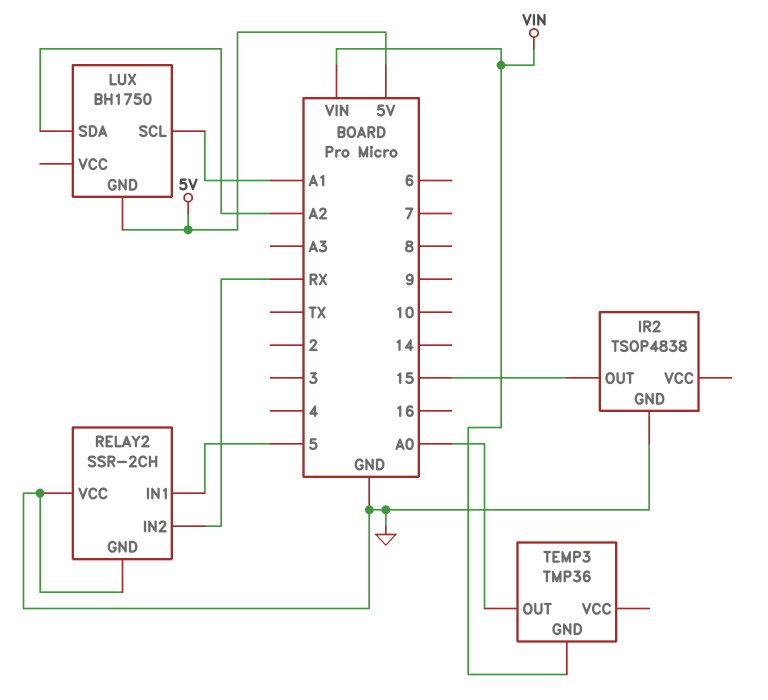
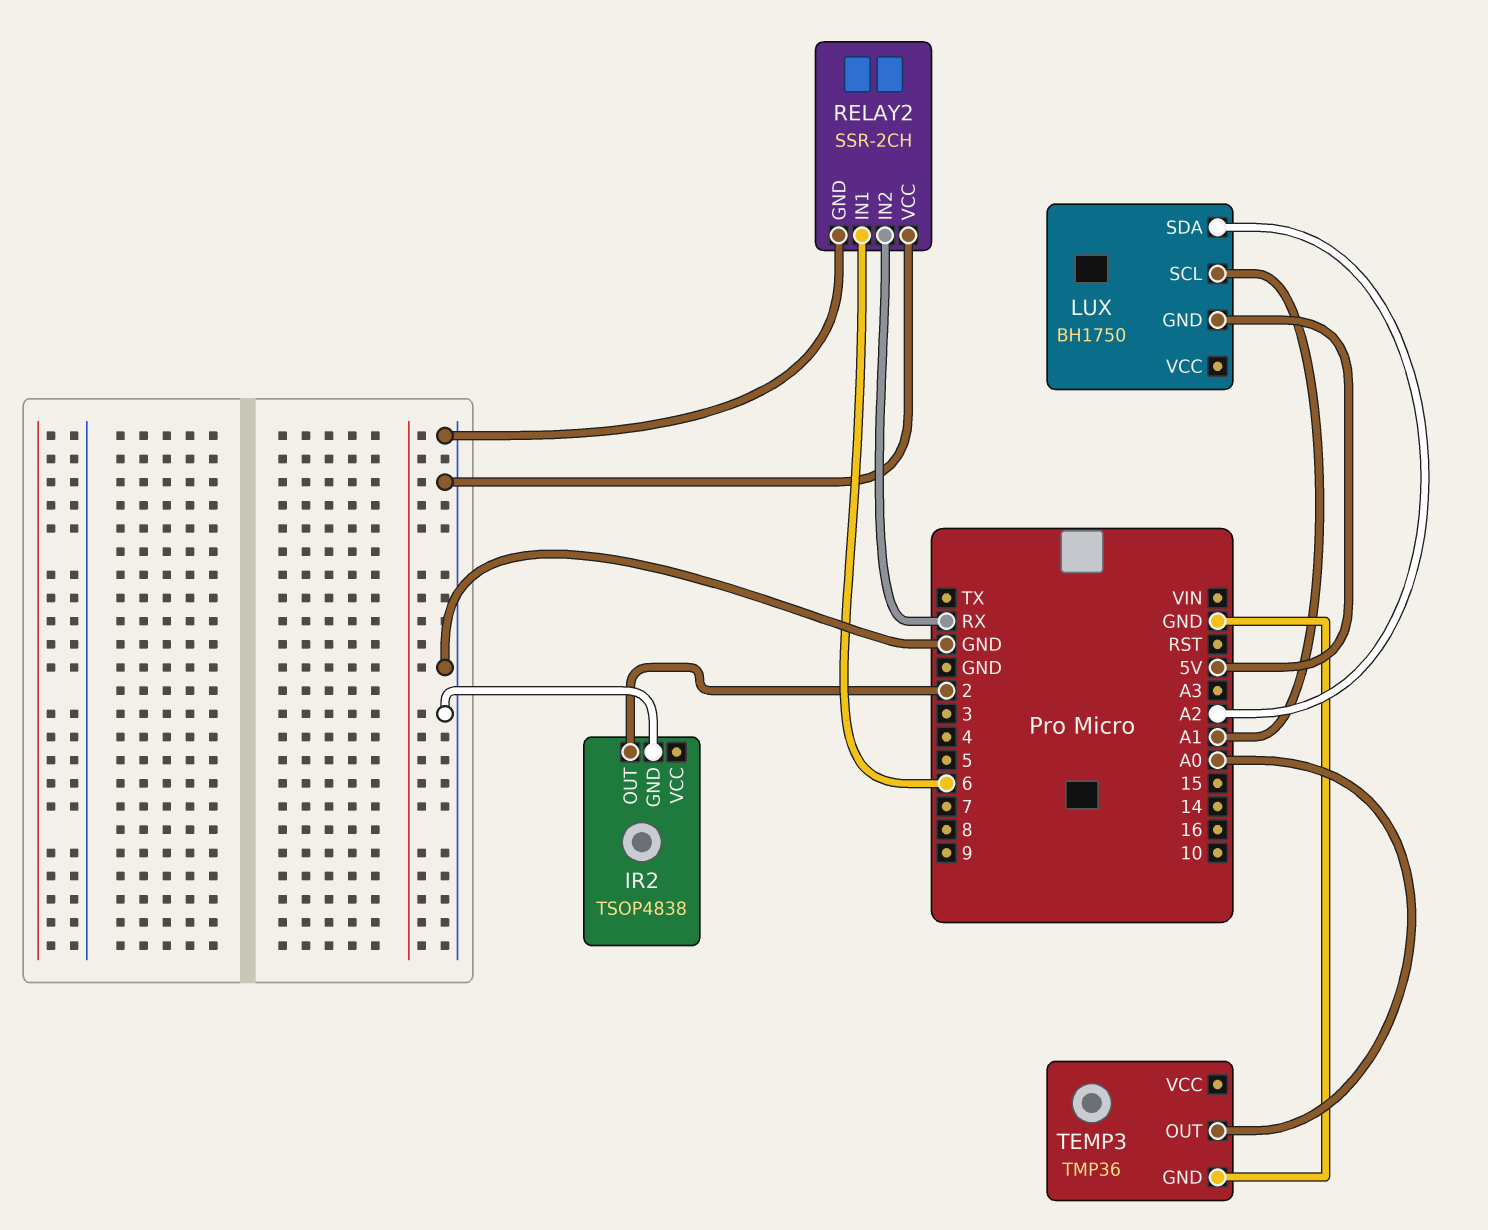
IR2 pin OUT: 15 -> 2
RELAY2 pin IN1: 5 -> 6
TEMP3 pin GND: VIN -> GND

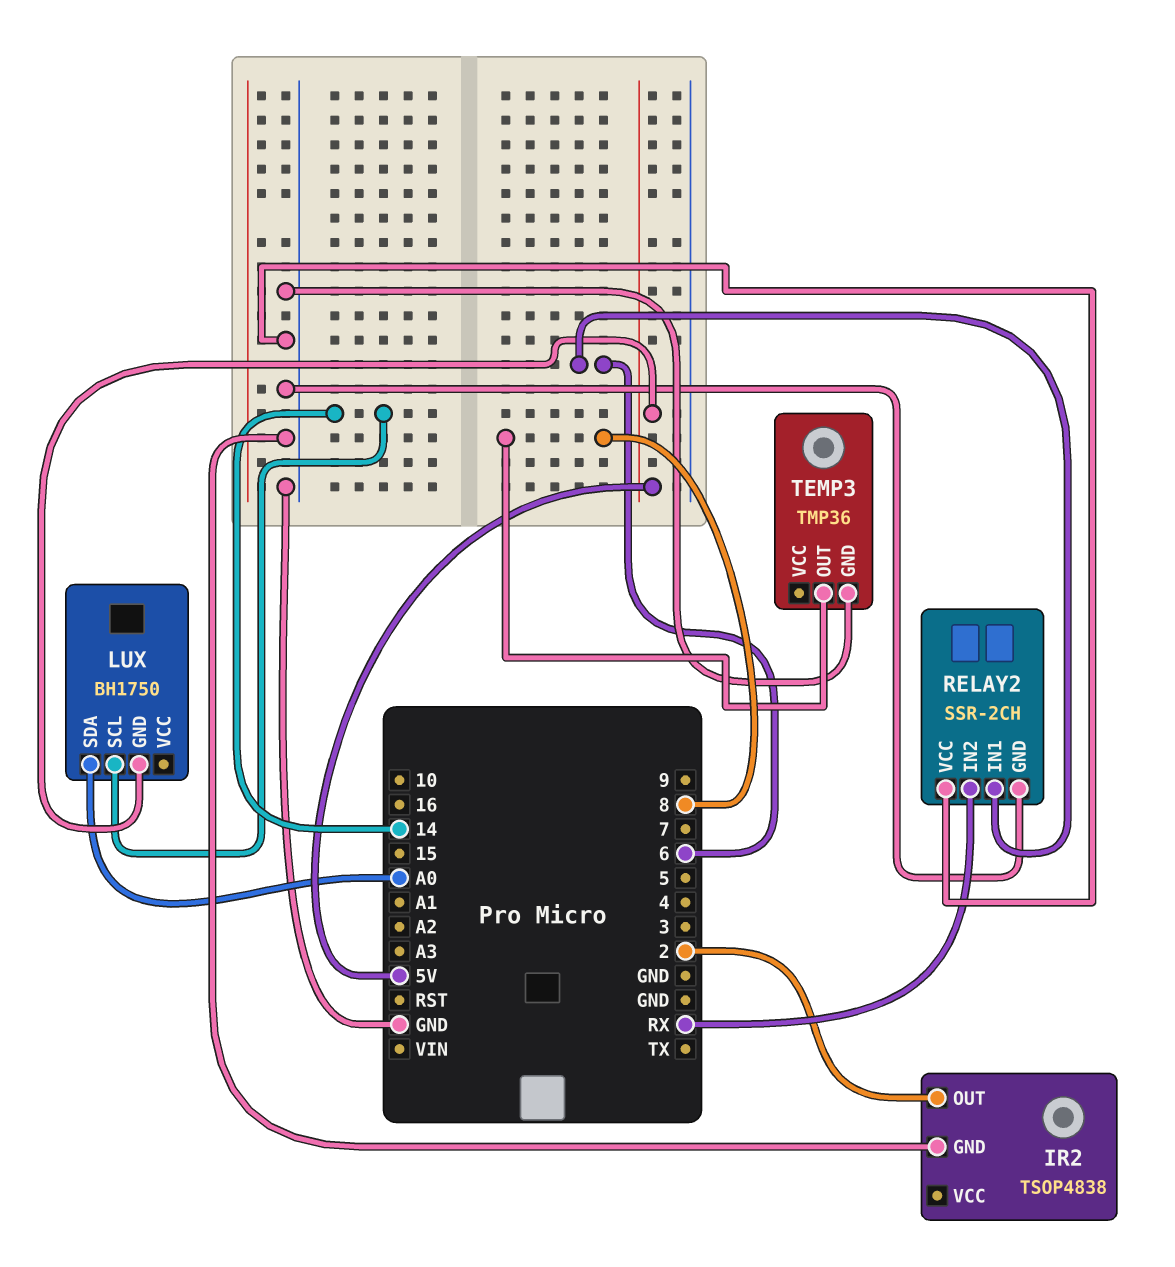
LUX pin SCL: A1 -> 14
LUX pin SDA: A2 -> A0
TEMP3 pin OUT: A0 -> 8

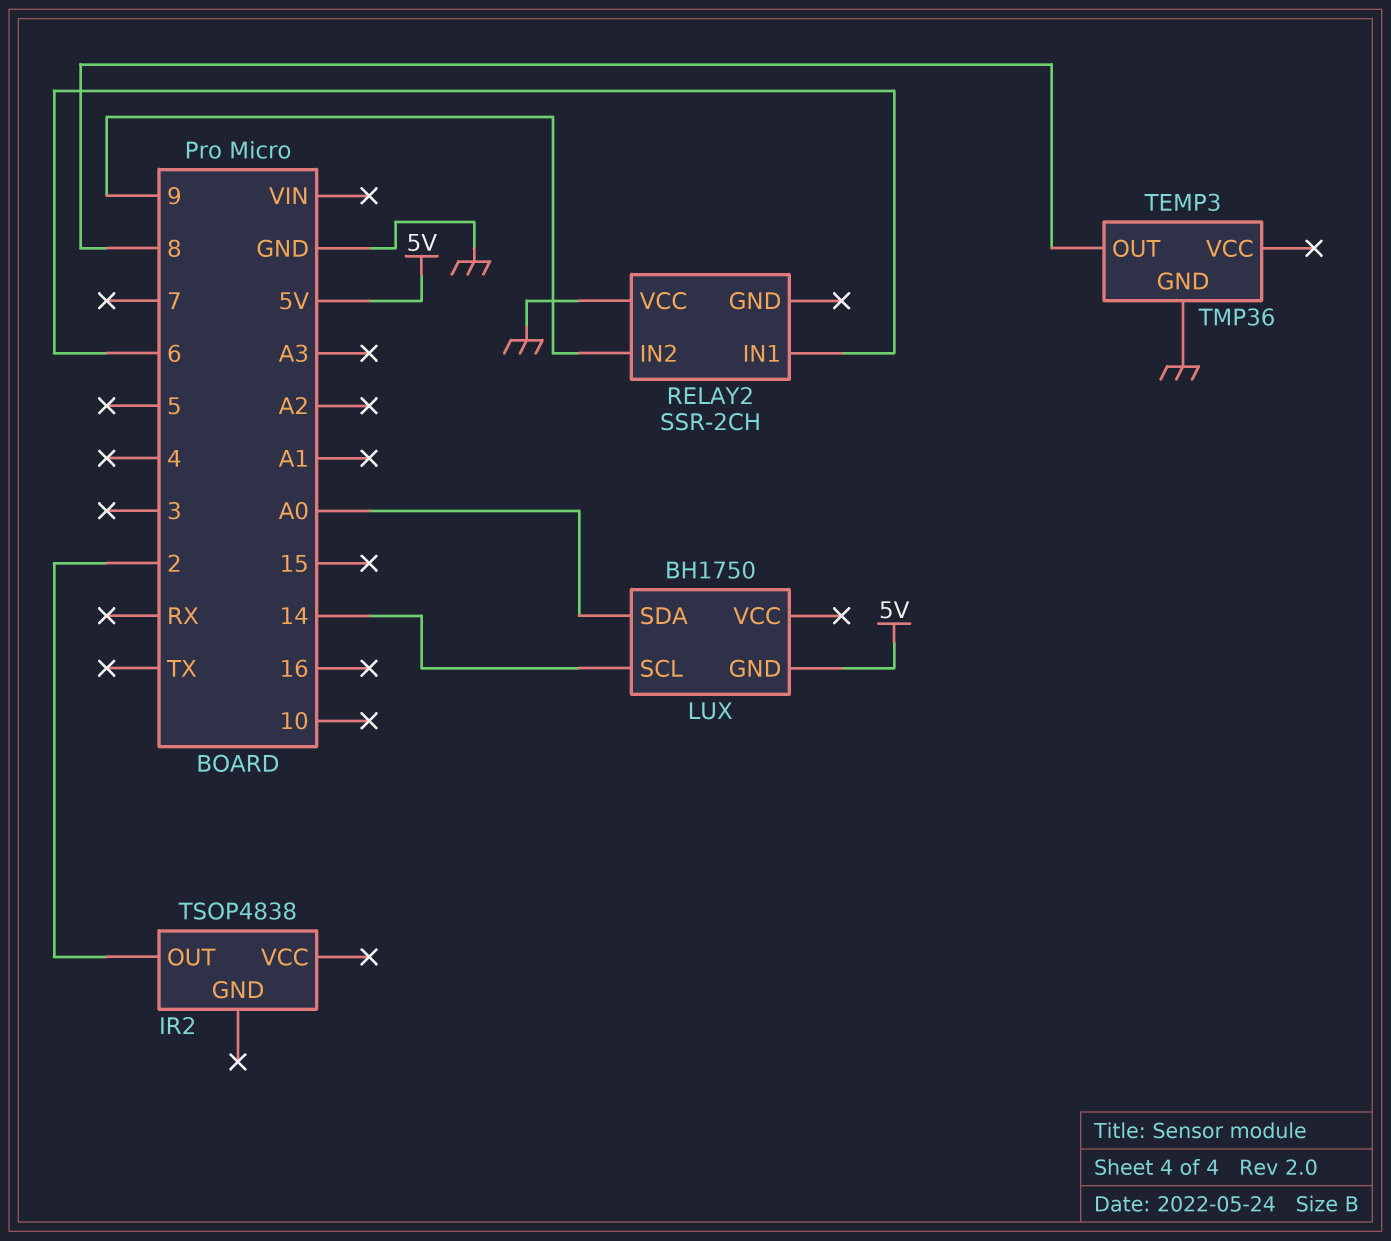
IR2 pin GND: GND -> none
RELAY2 pin GND: GND -> none
RELAY2 pin IN2: RX -> 9

